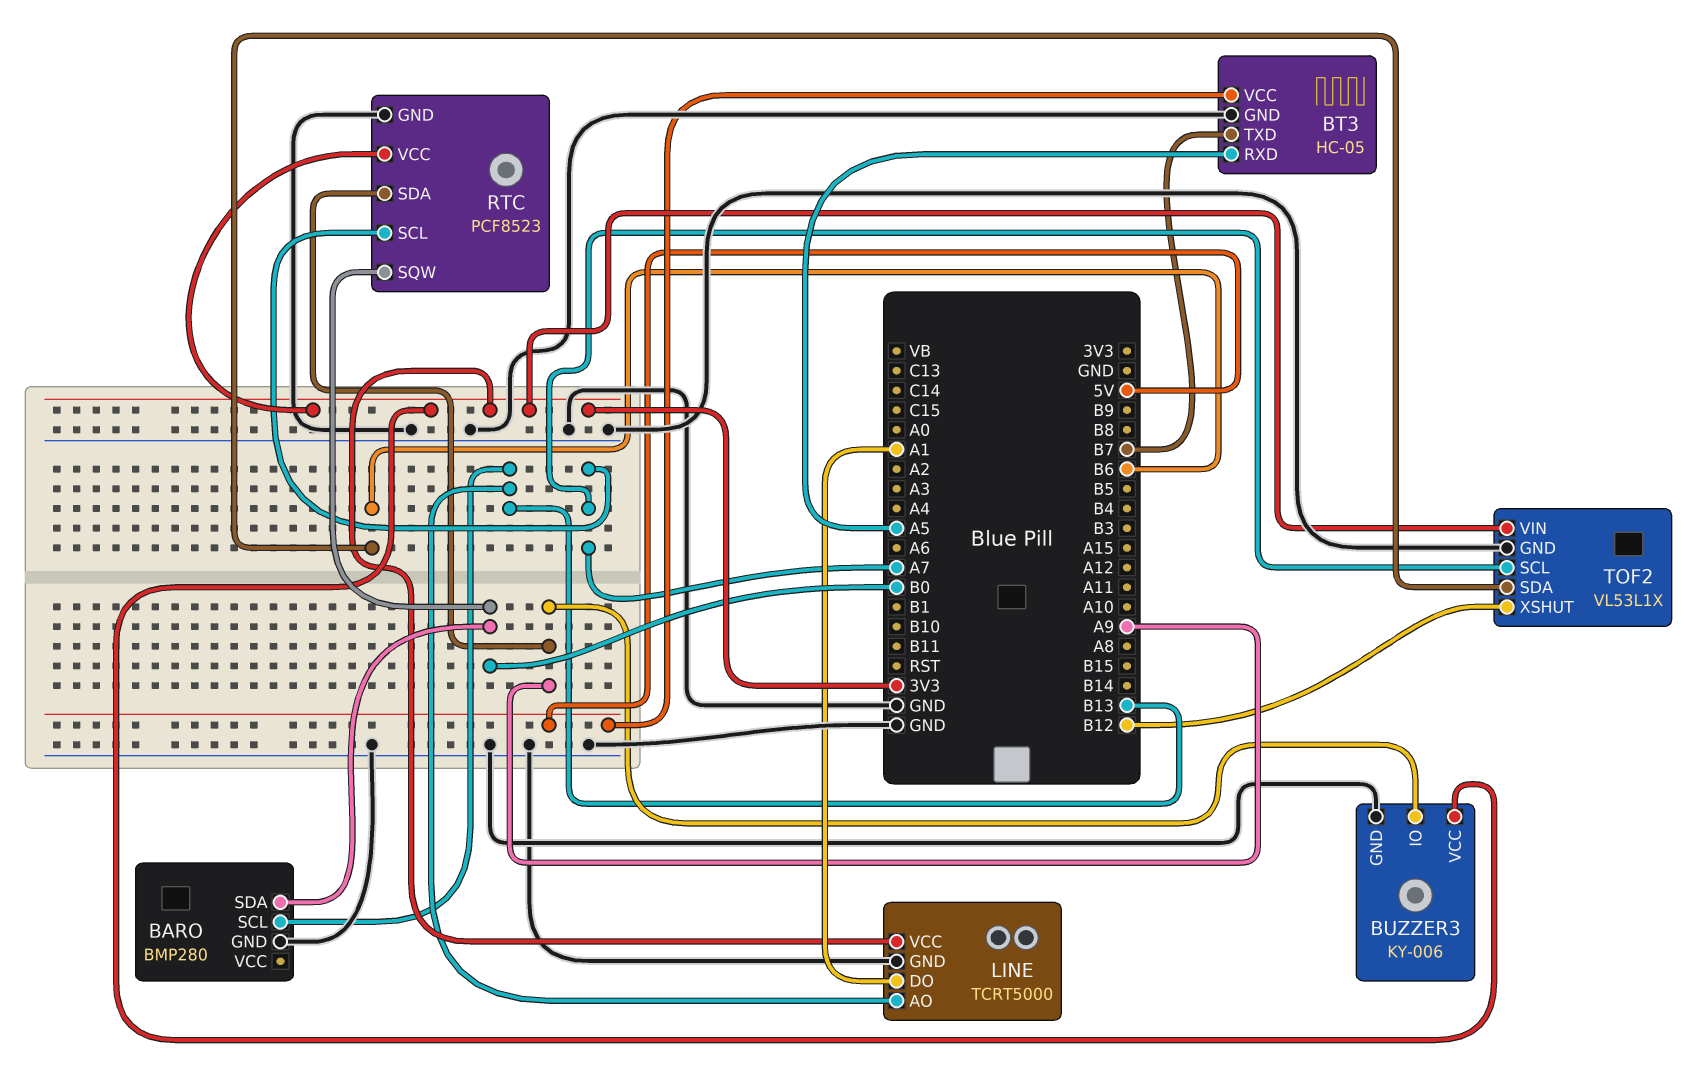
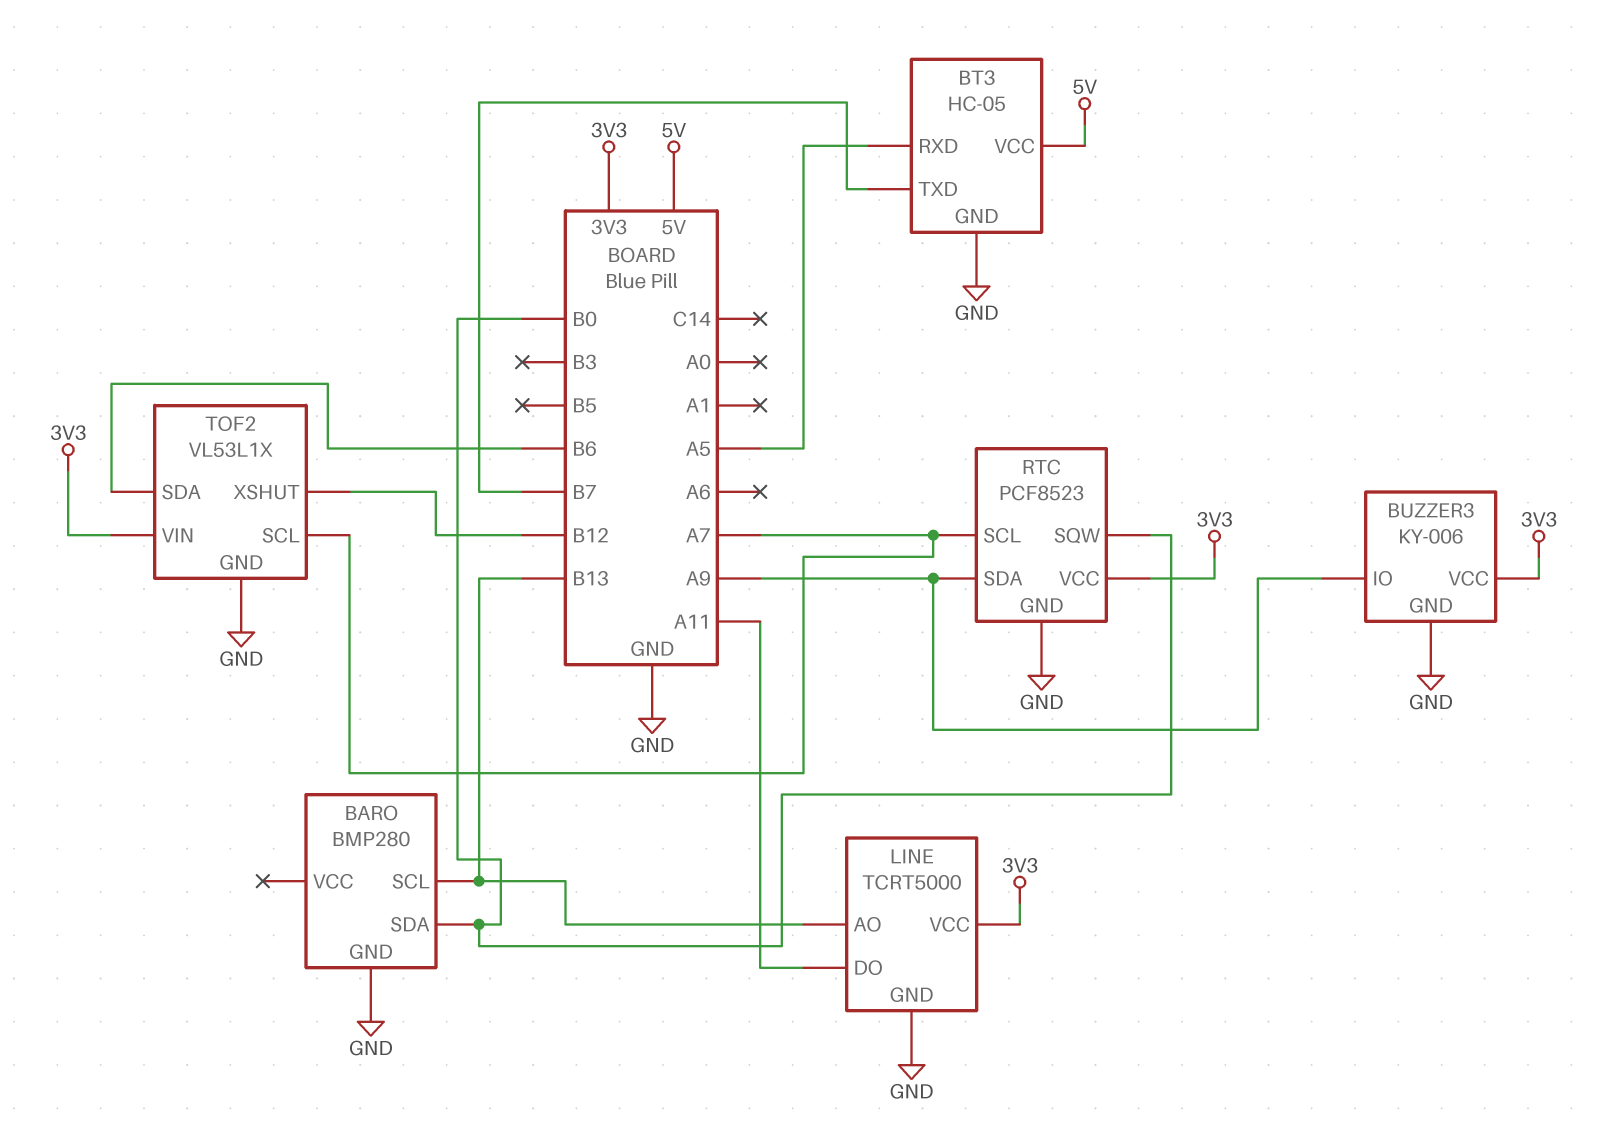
LINE pin DO: A1 -> A11

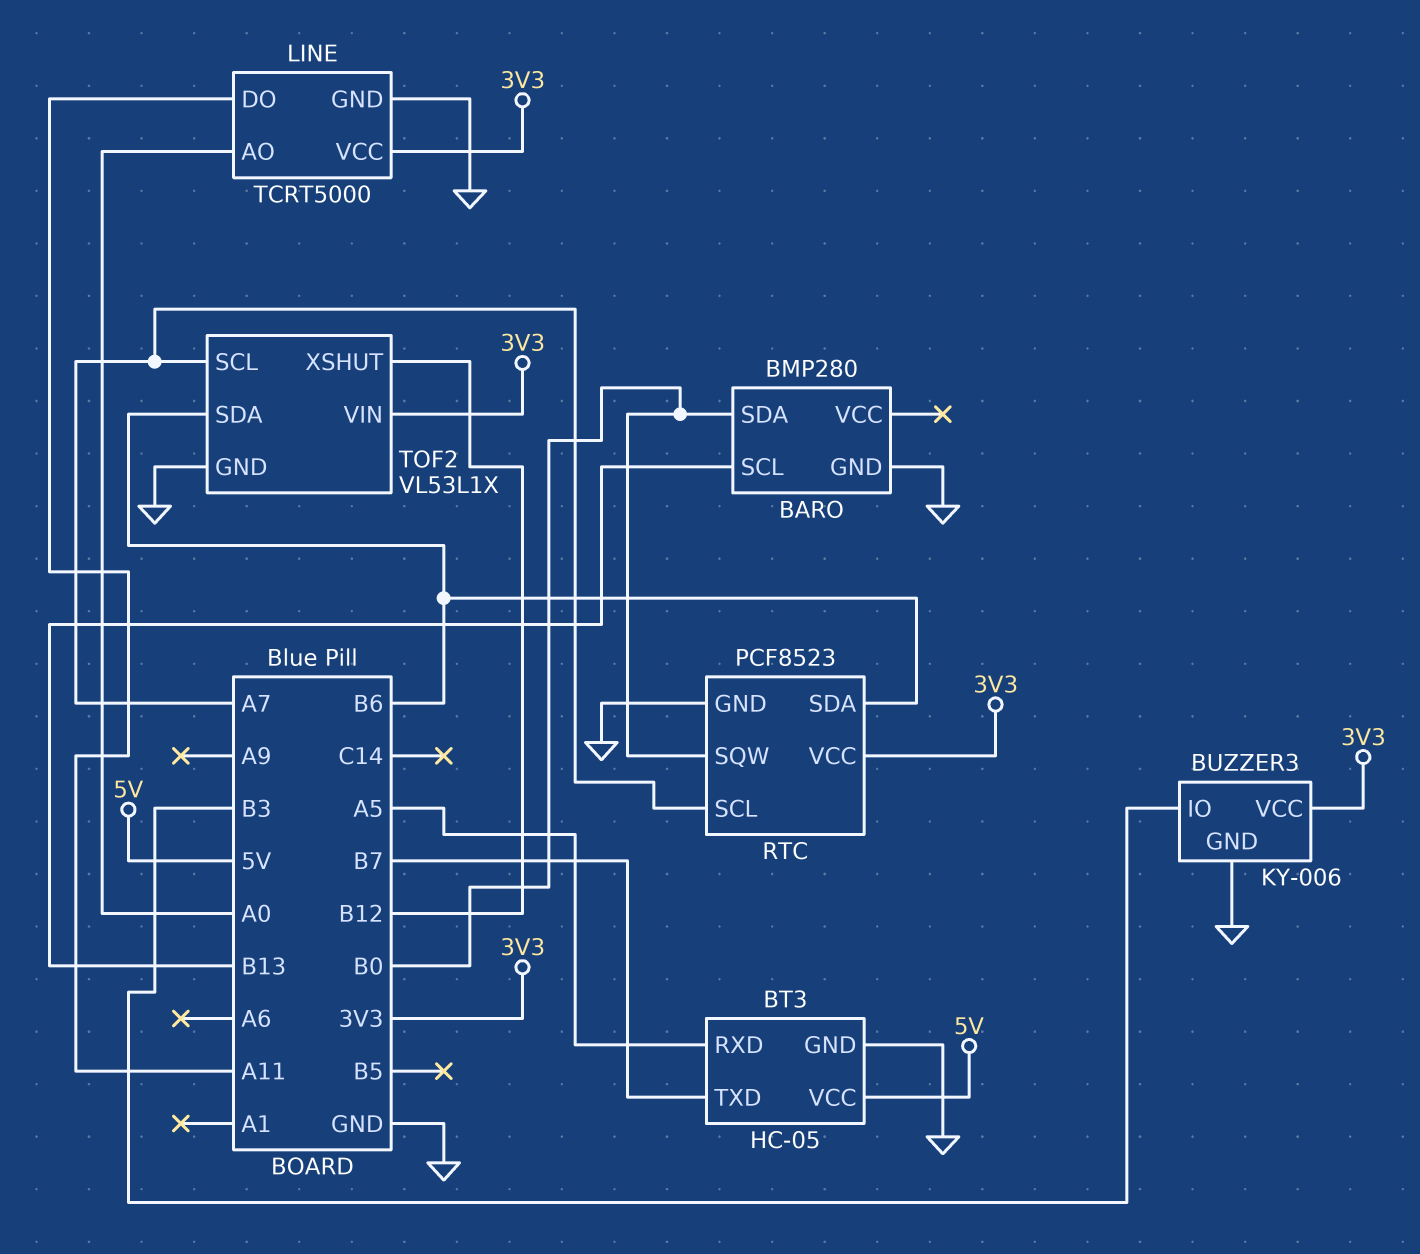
BUZZER3 pin IO: A9 -> B3
LINE pin AO: B13 -> A0
RTC pin SDA: A9 -> B6

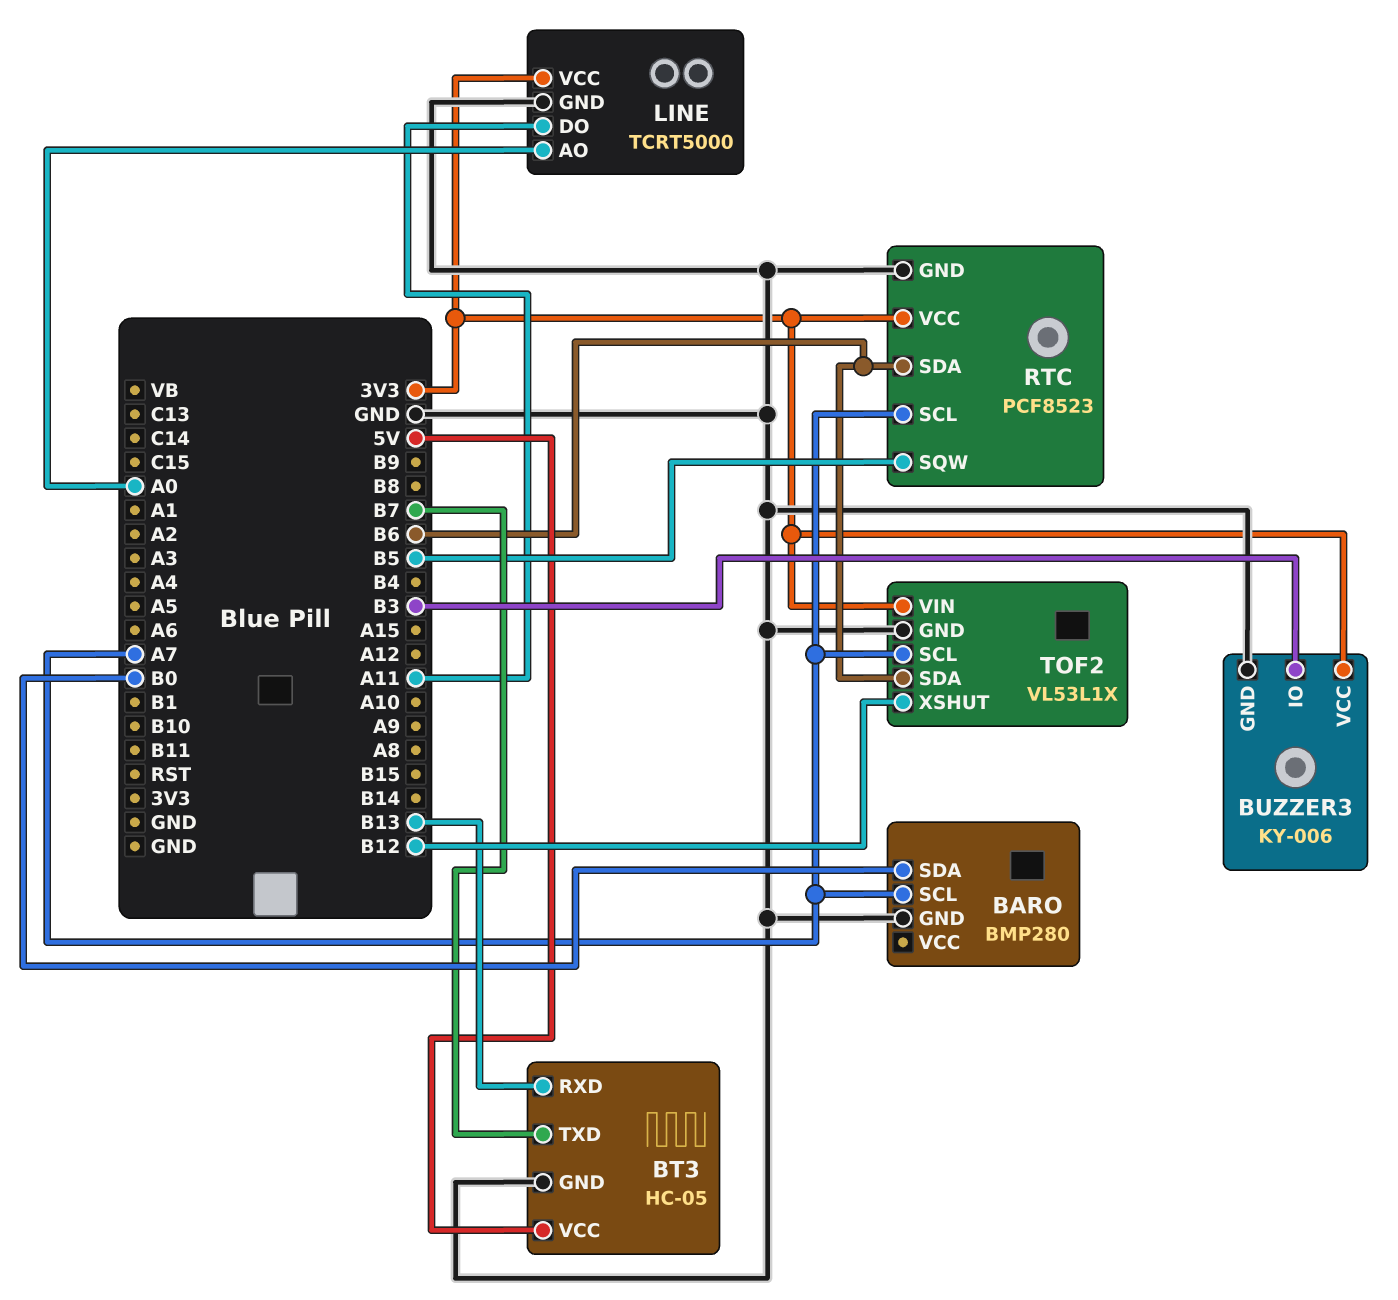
BARO pin SCL: B13 -> A7
BT3 pin RXD: A5 -> B13
RTC pin SQW: B0 -> B5

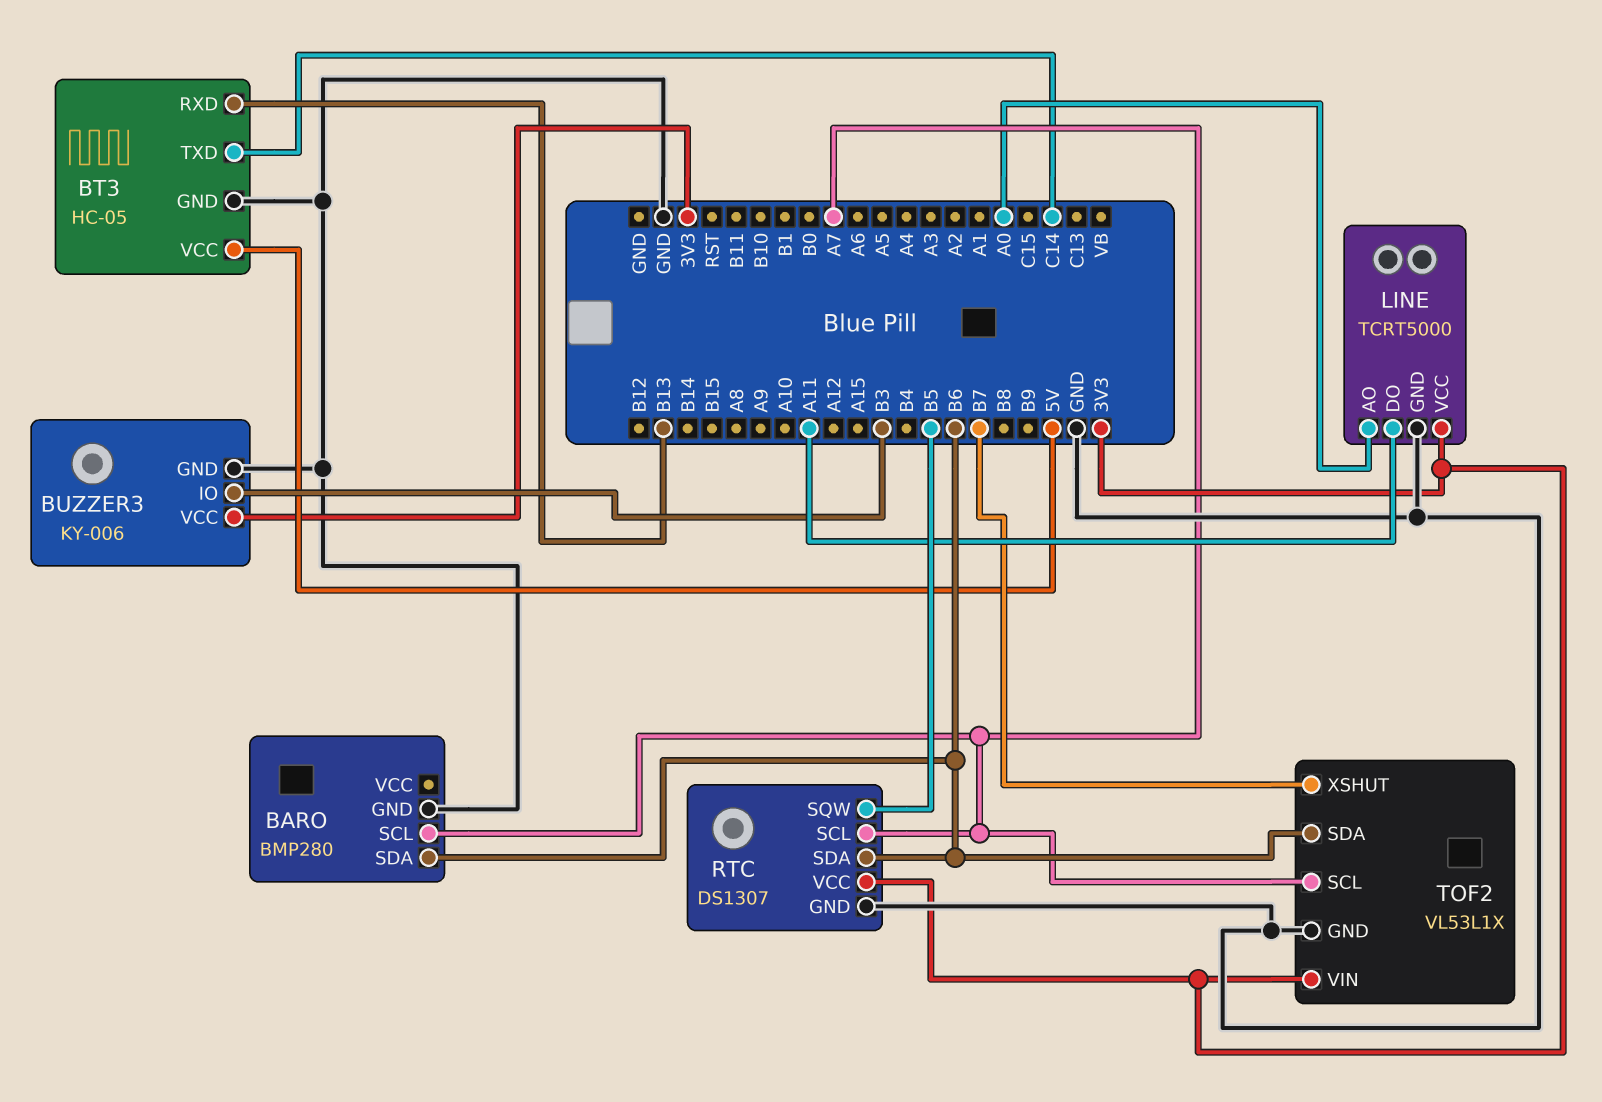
BARO pin SDA: B0 -> B6
BT3 pin TXD: B7 -> C14
RTC: PCF8523 -> DS1307
TOF2 pin XSHUT: B12 -> B7

